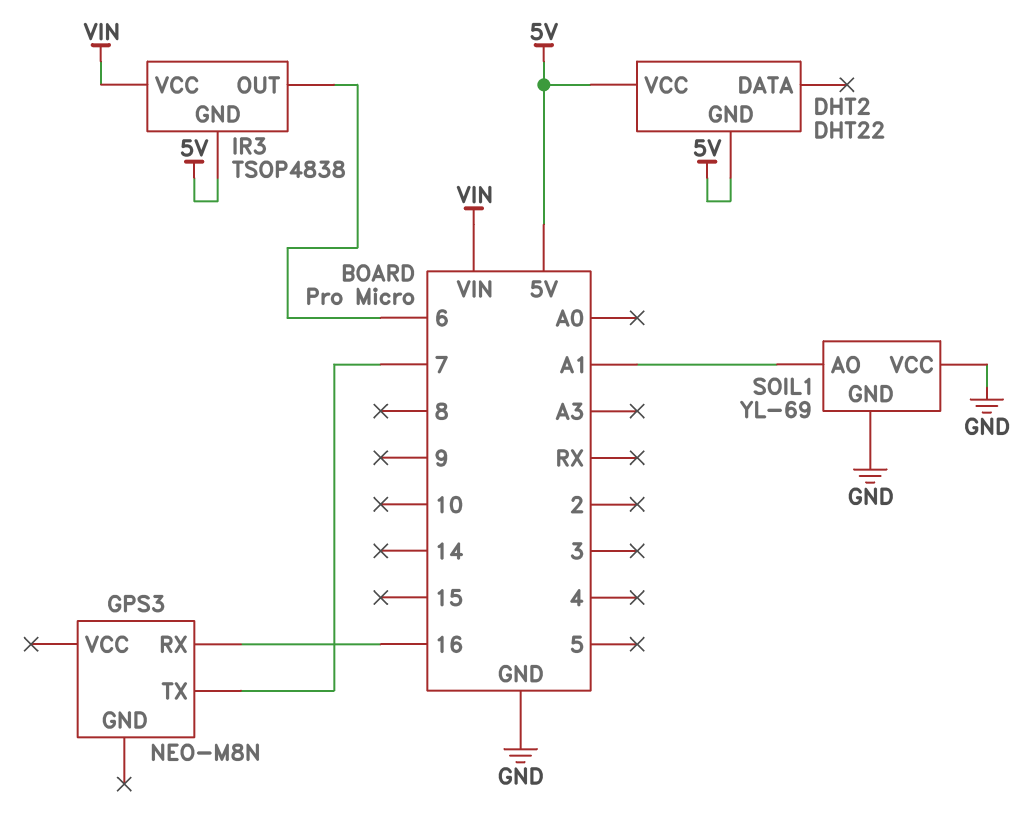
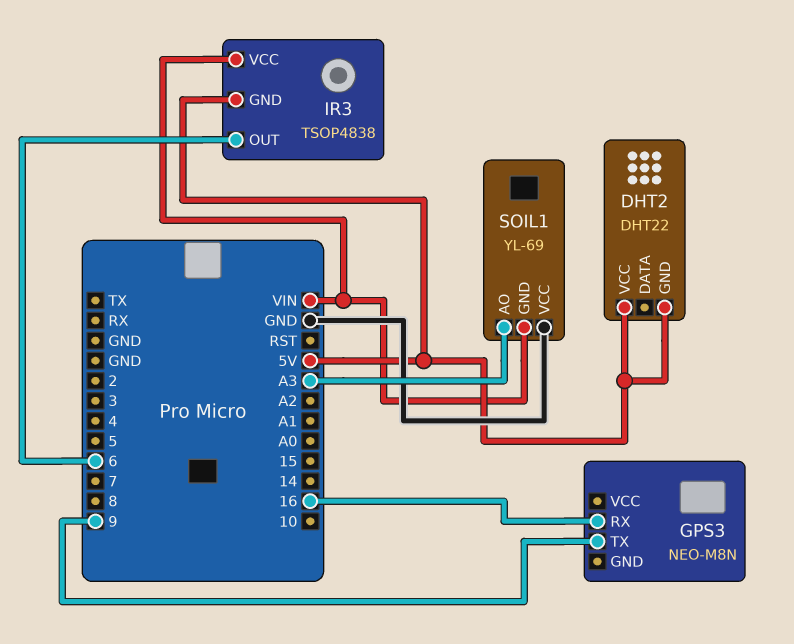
GPS3 pin TX: 7 -> 9
SOIL1 pin AO: A1 -> A3
SOIL1 pin GND: GND -> VIN

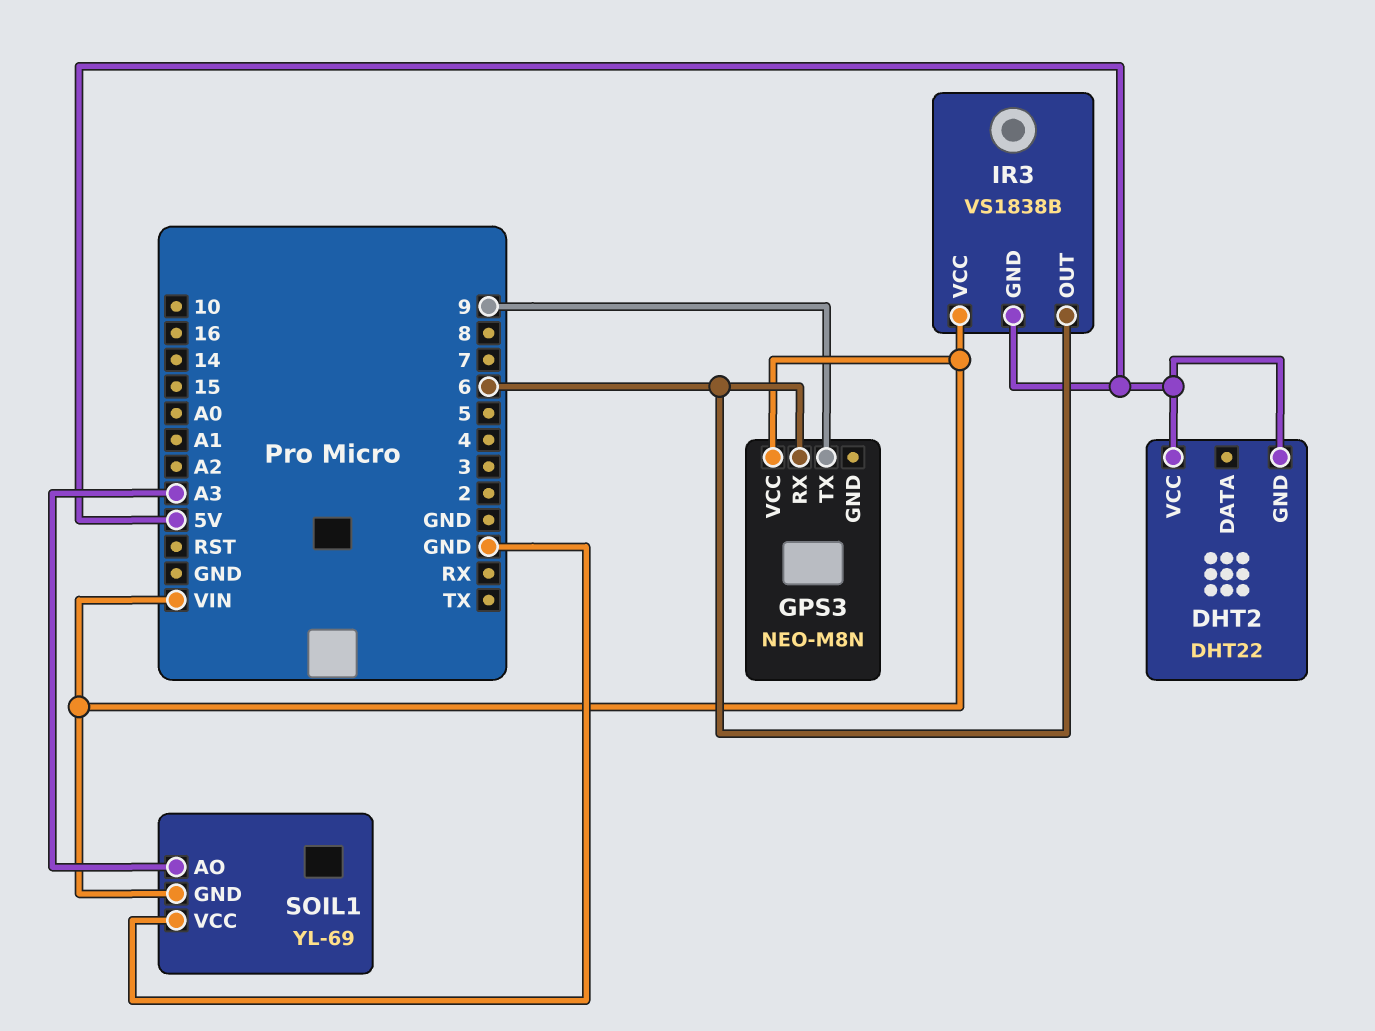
GPS3 pin RX: 16 -> 6
GPS3 pin VCC: none -> VIN
IR3: TSOP4838 -> VS1838B

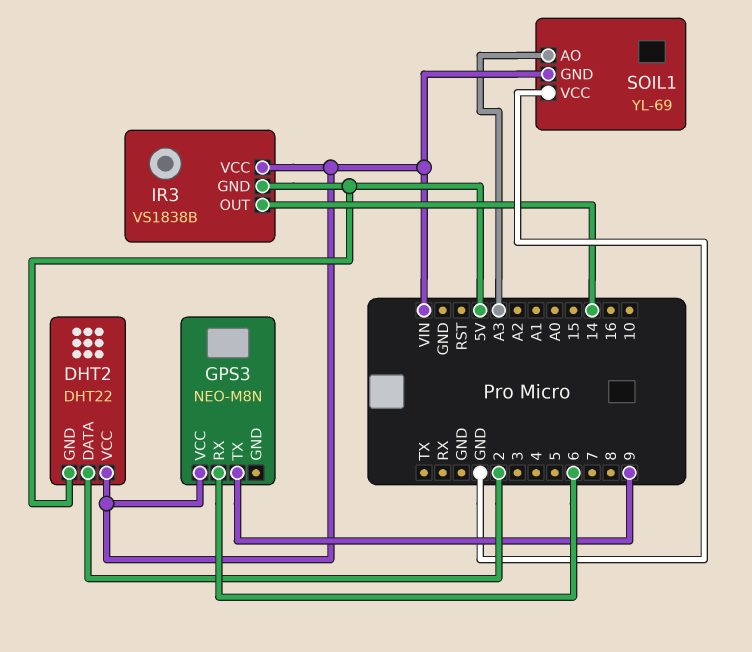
DHT2 pin DATA: none -> 2
DHT2 pin VCC: 5V -> VIN
IR3 pin OUT: 6 -> 14

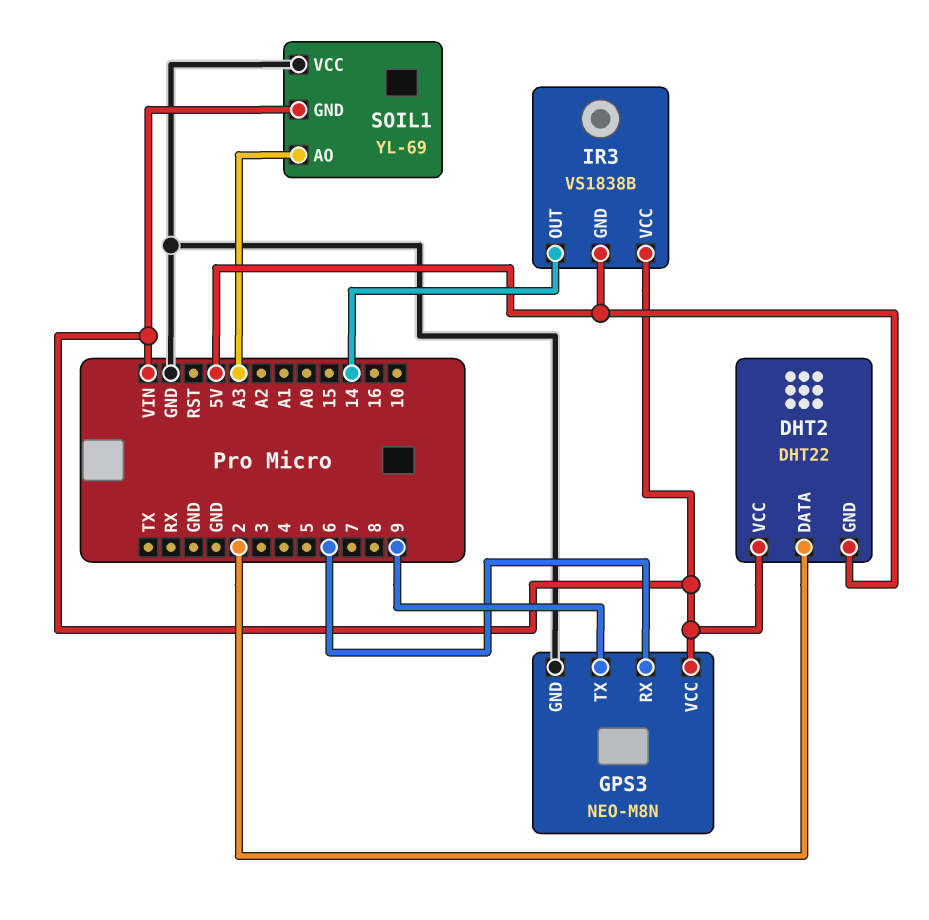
GPS3 pin GND: none -> GND

